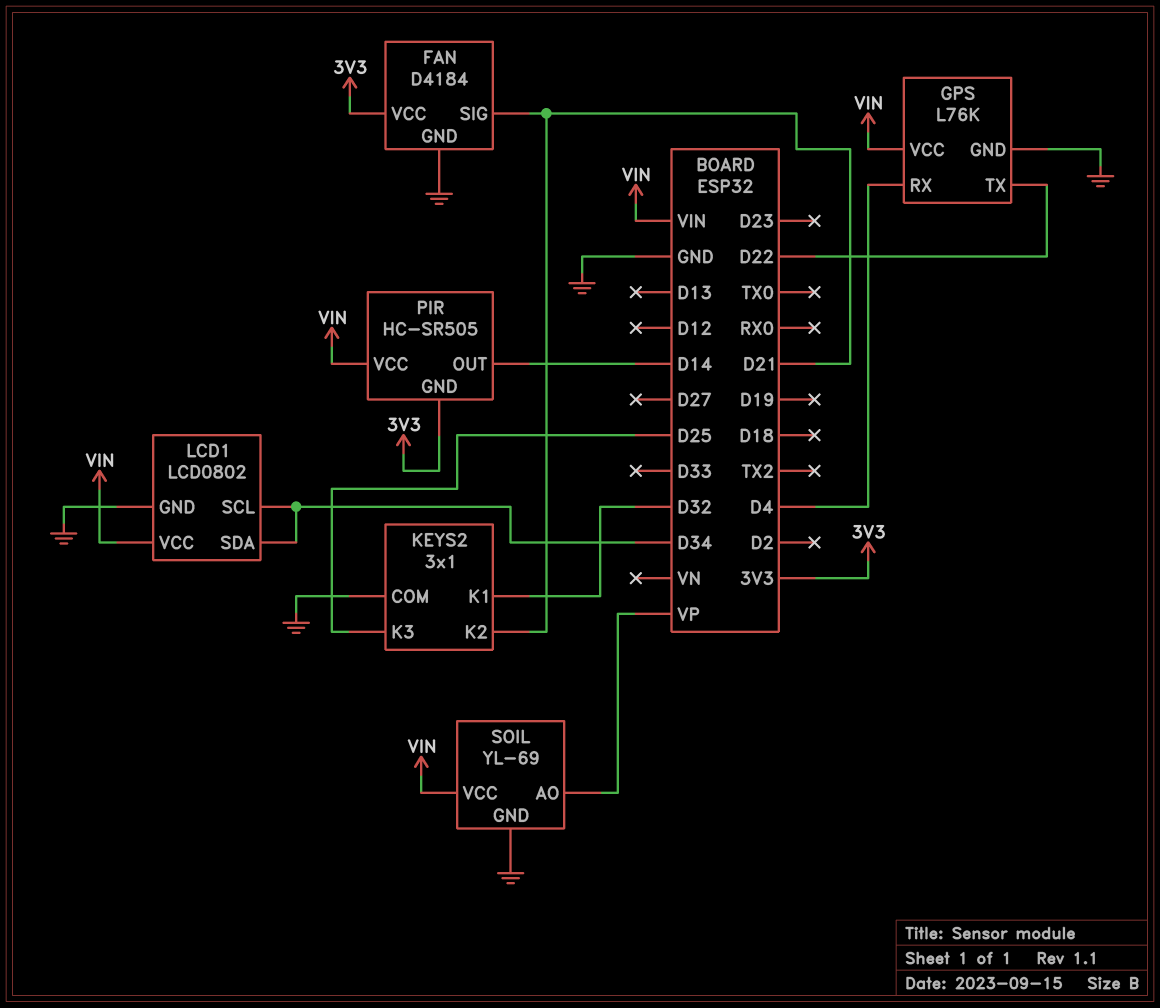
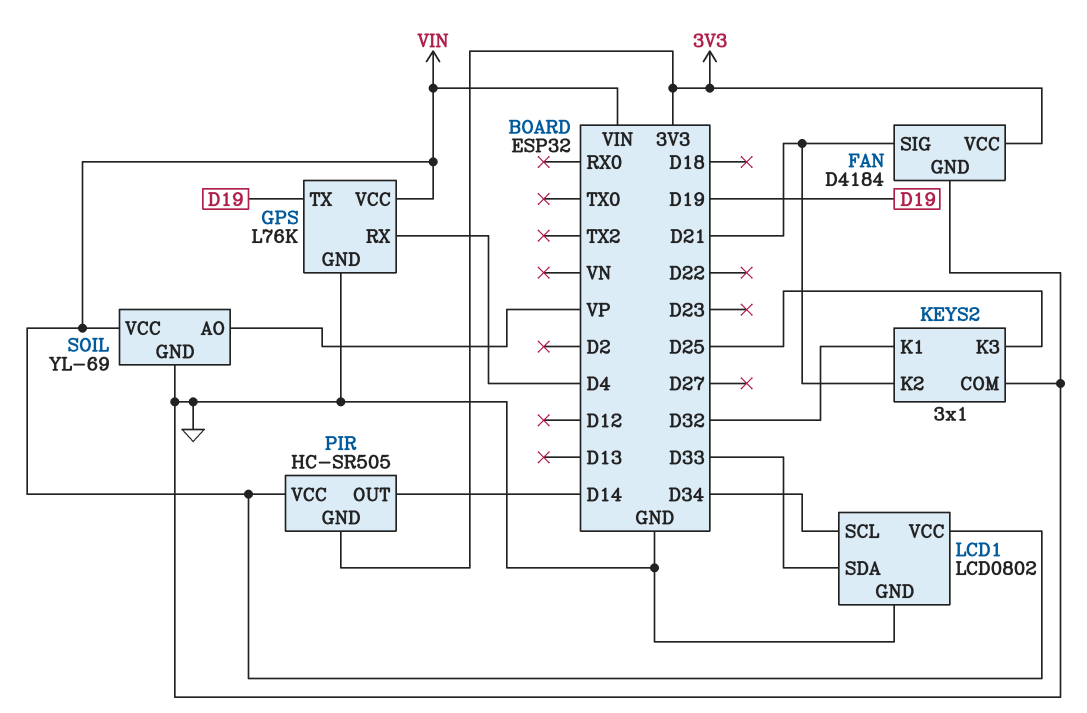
GPS pin TX: D22 -> D19
LCD1 pin SDA: D34 -> D33

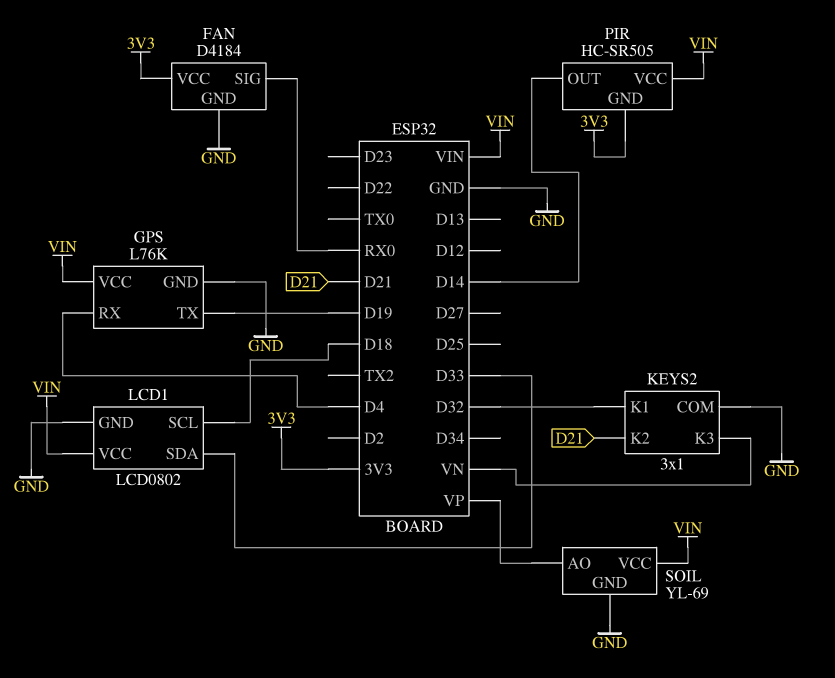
FAN pin SIG: D21 -> RX0
KEYS2 pin K3: D25 -> VN
LCD1 pin SCL: D34 -> D18

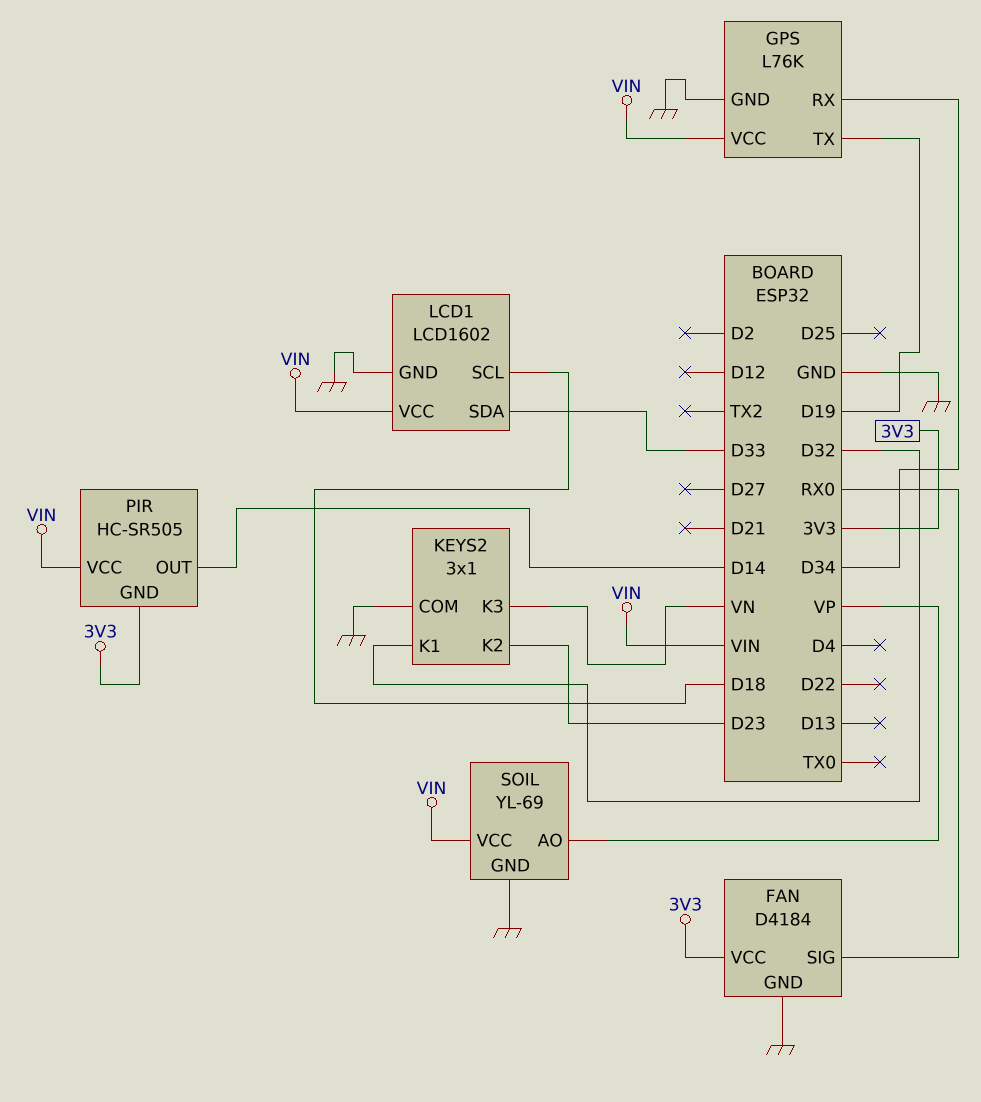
GPS pin RX: D4 -> D34
KEYS2 pin K2: D21 -> D23
LCD1: LCD0802 -> LCD1602

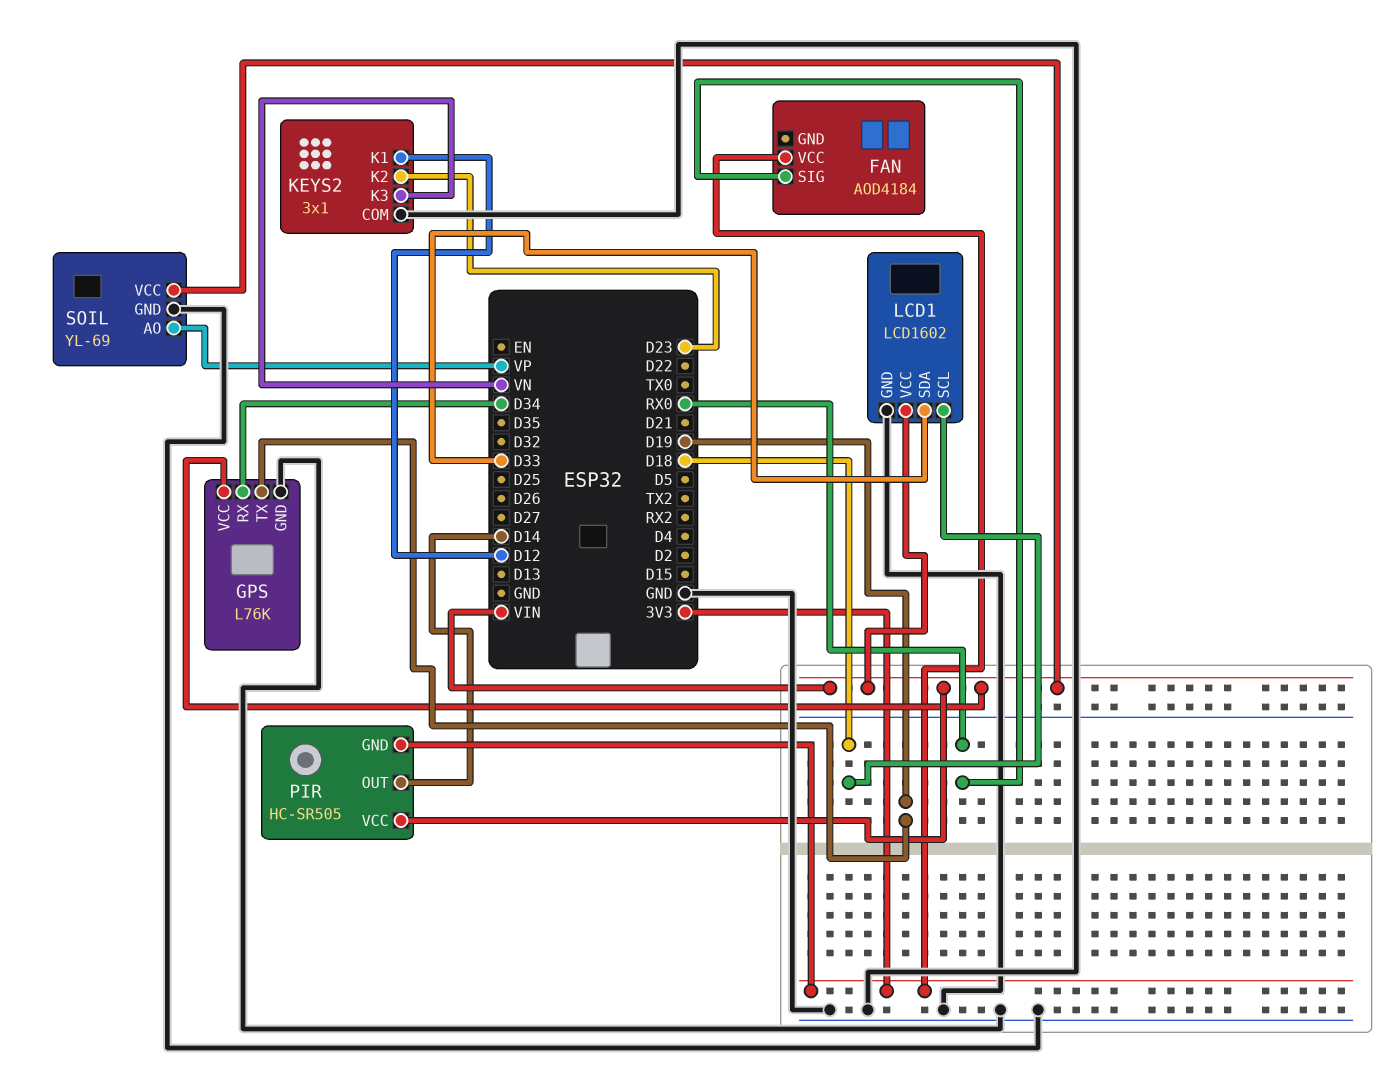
FAN: D4184 -> AOD4184
FAN pin GND: GND -> none
KEYS2 pin K1: D32 -> D12

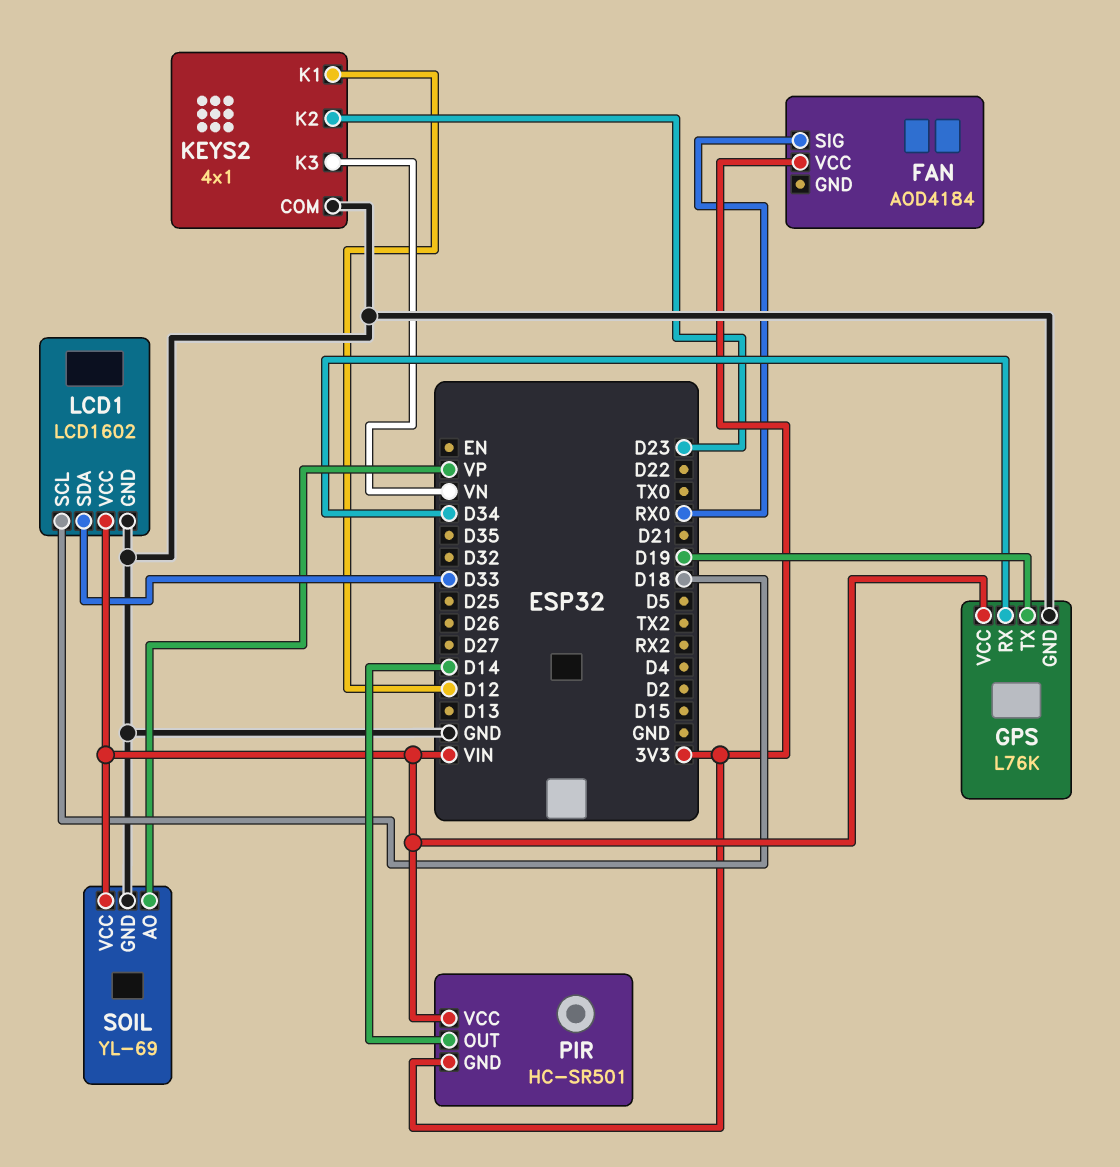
KEYS2: 3x1 -> 4x1
PIR: HC-SR505 -> HC-SR501

